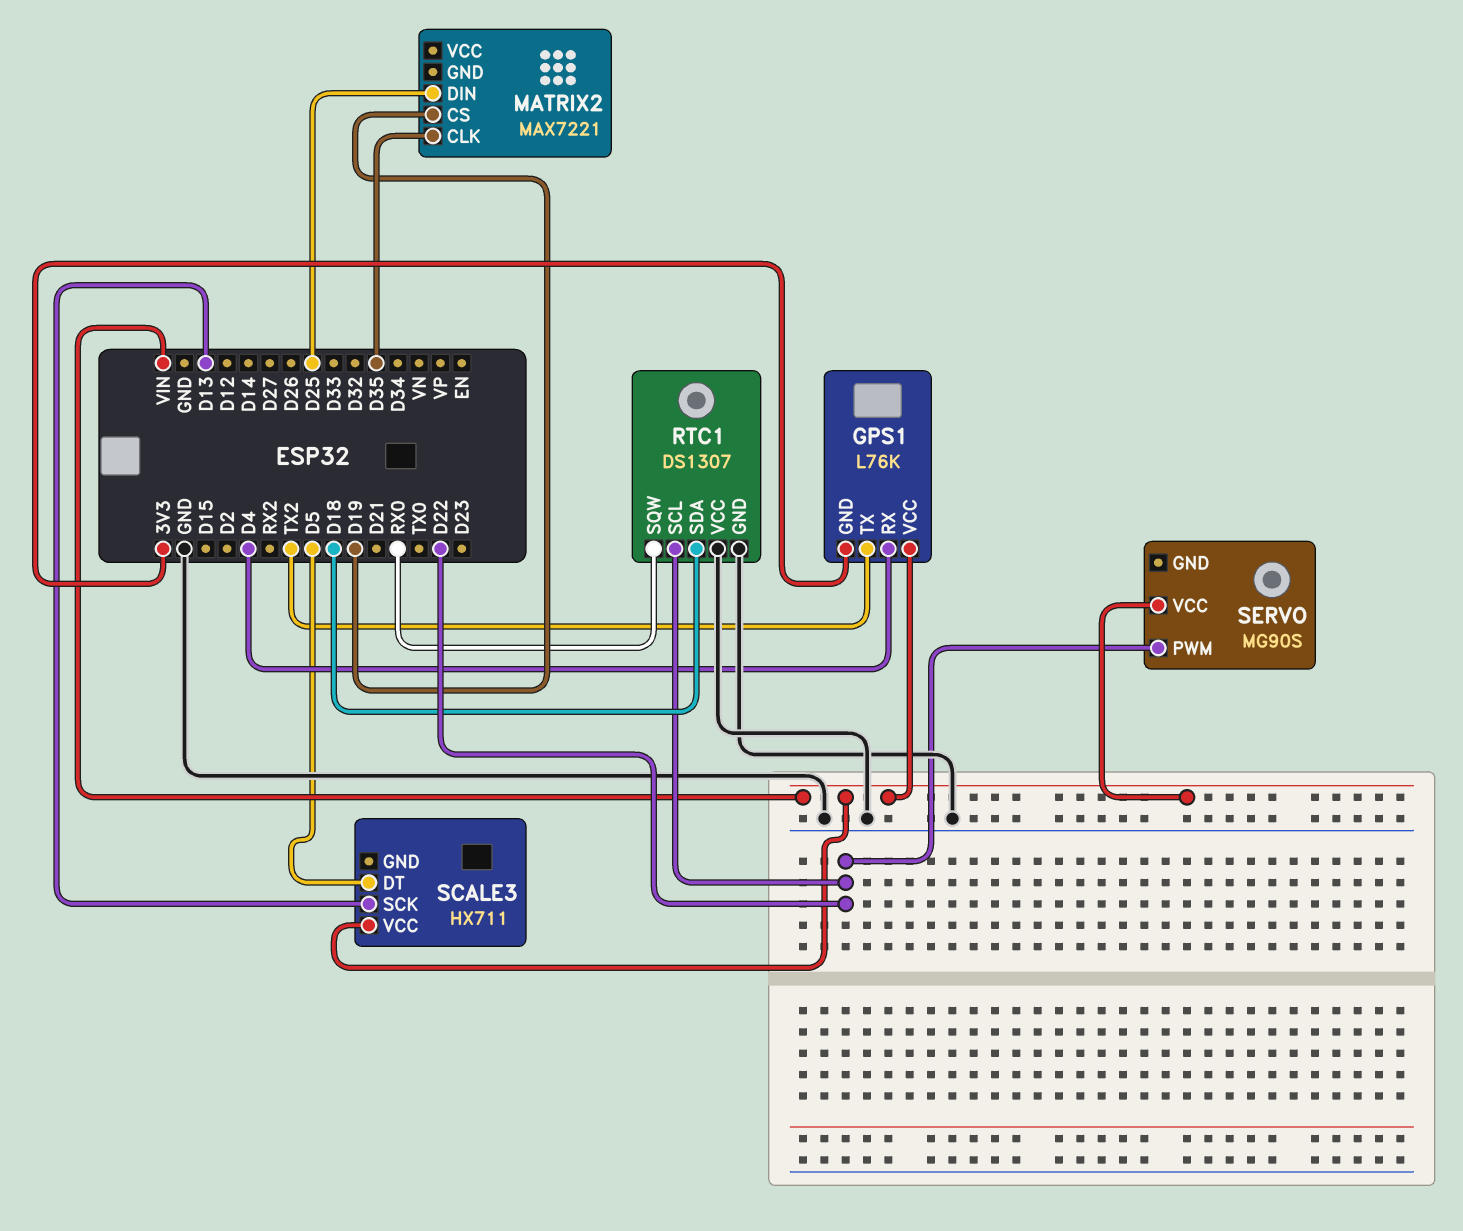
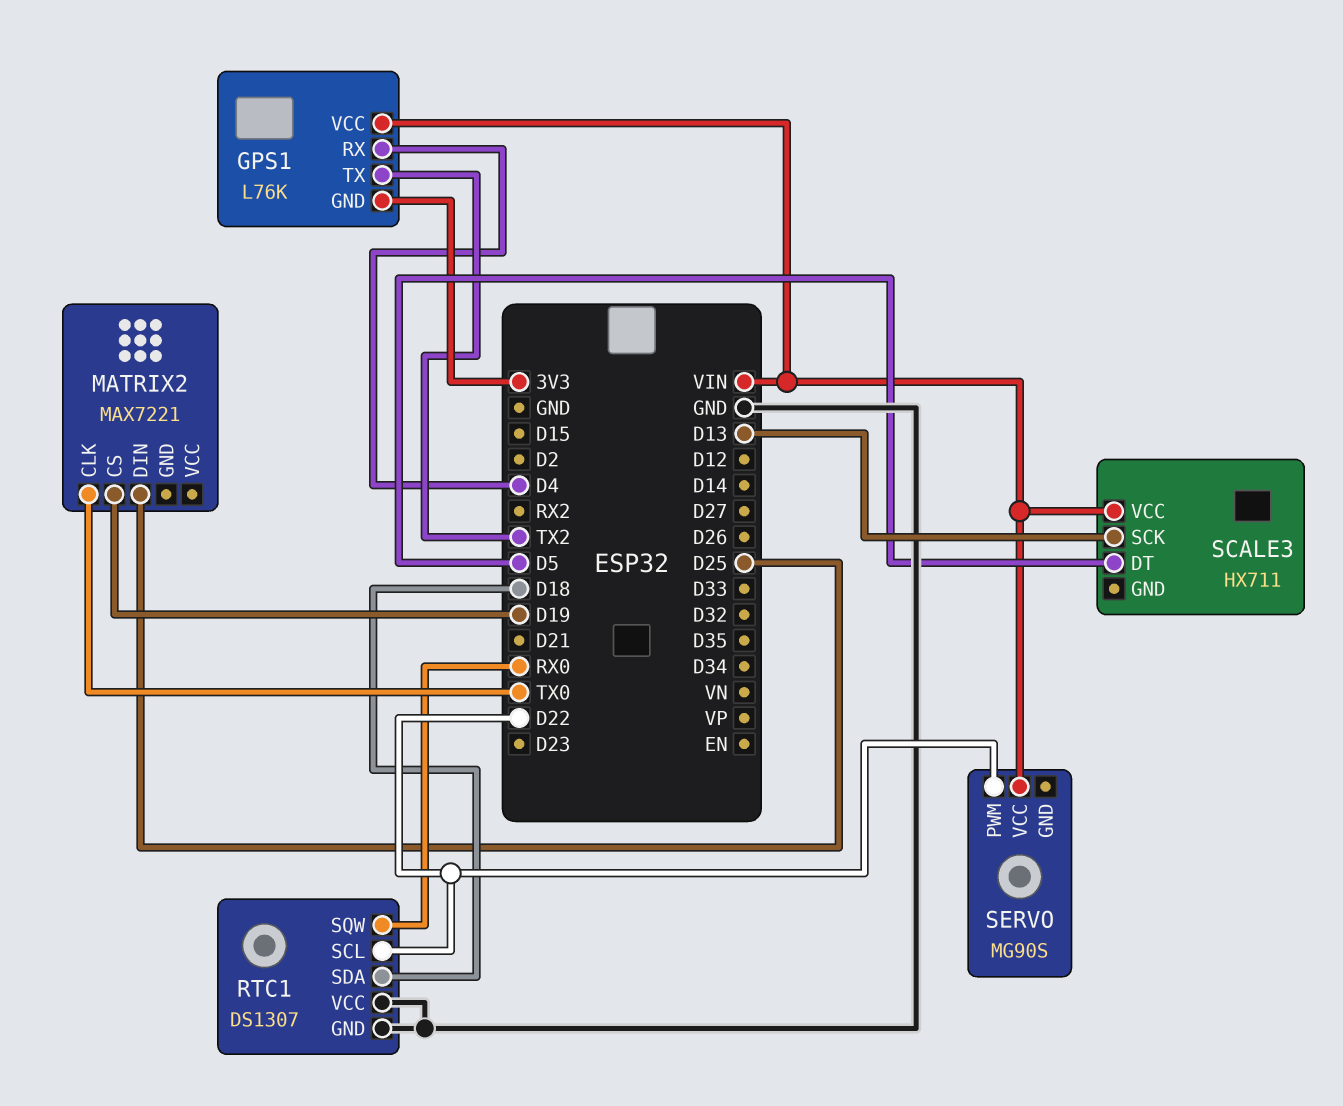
MATRIX2 pin CLK: D35 -> TX0

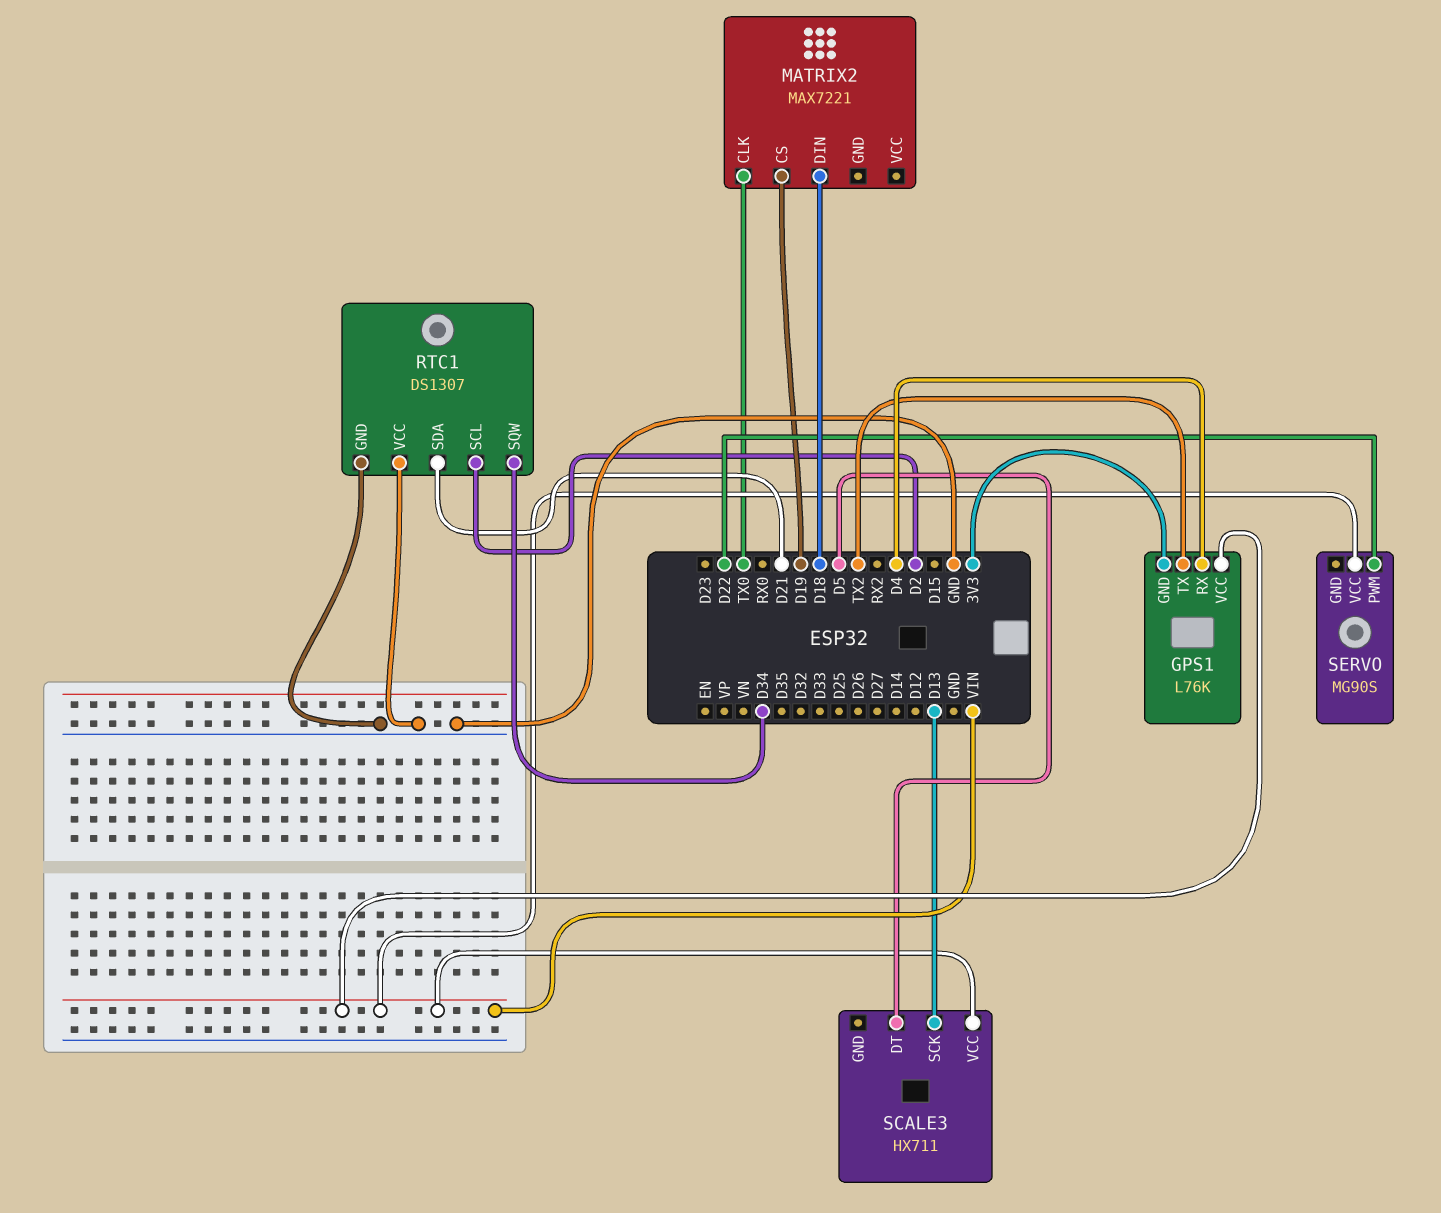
MATRIX2 pin DIN: D25 -> D18
RTC1 pin SCL: D22 -> D2
RTC1 pin SDA: D18 -> D21
RTC1 pin SQW: RX0 -> D34

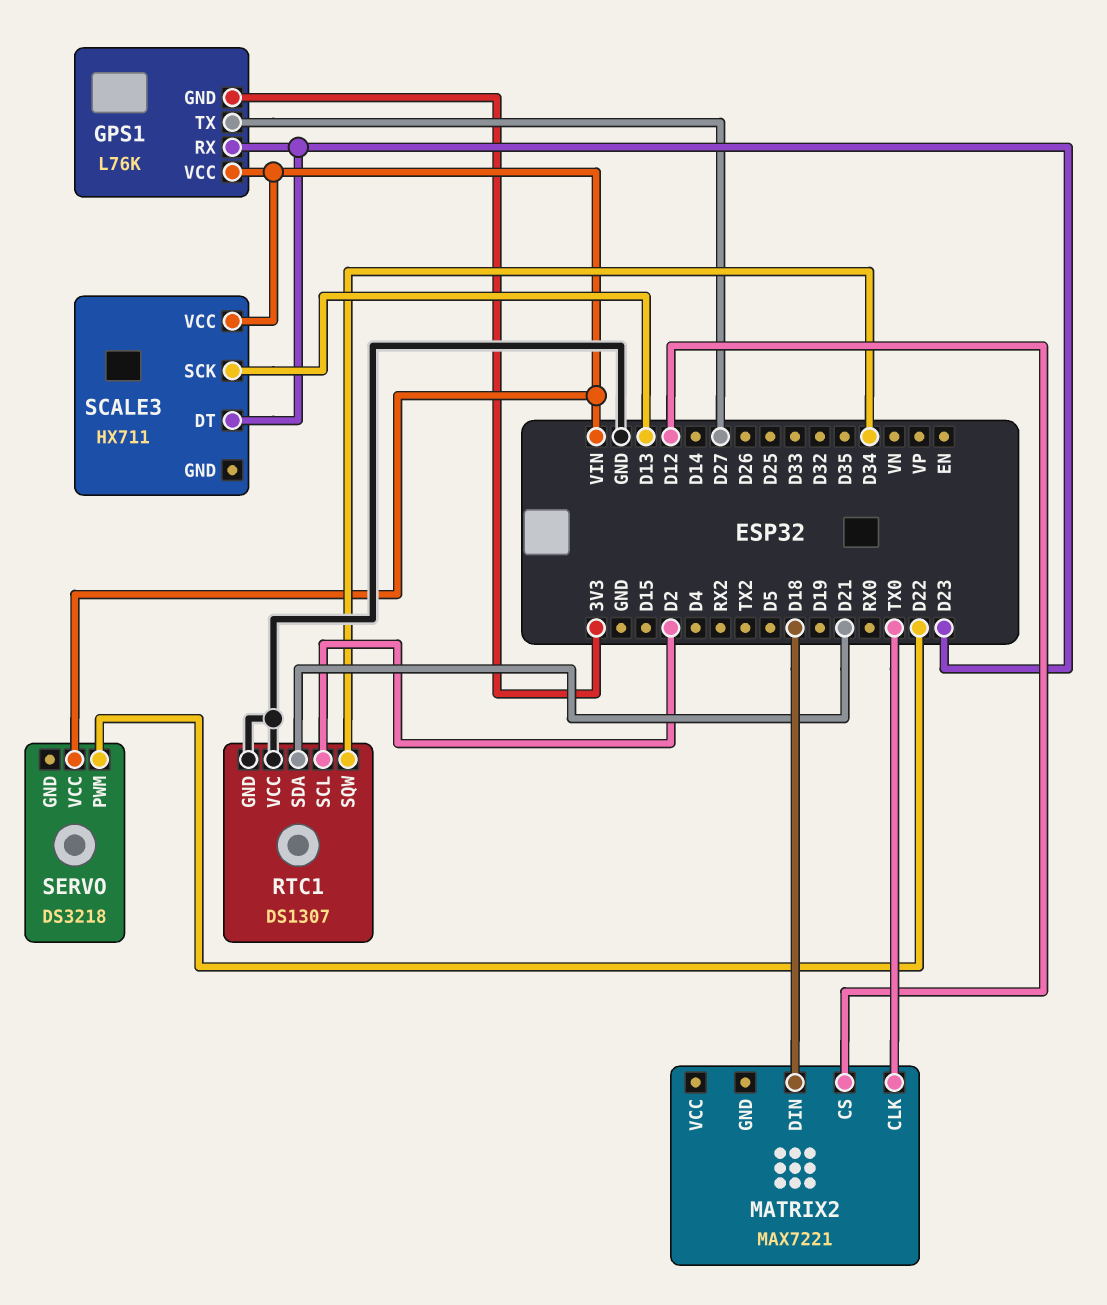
GPS1 pin RX: D4 -> D23
GPS1 pin TX: TX2 -> D27
MATRIX2 pin CS: D19 -> D12
SCALE3 pin DT: D5 -> D23
SERVO: MG90S -> DS3218

